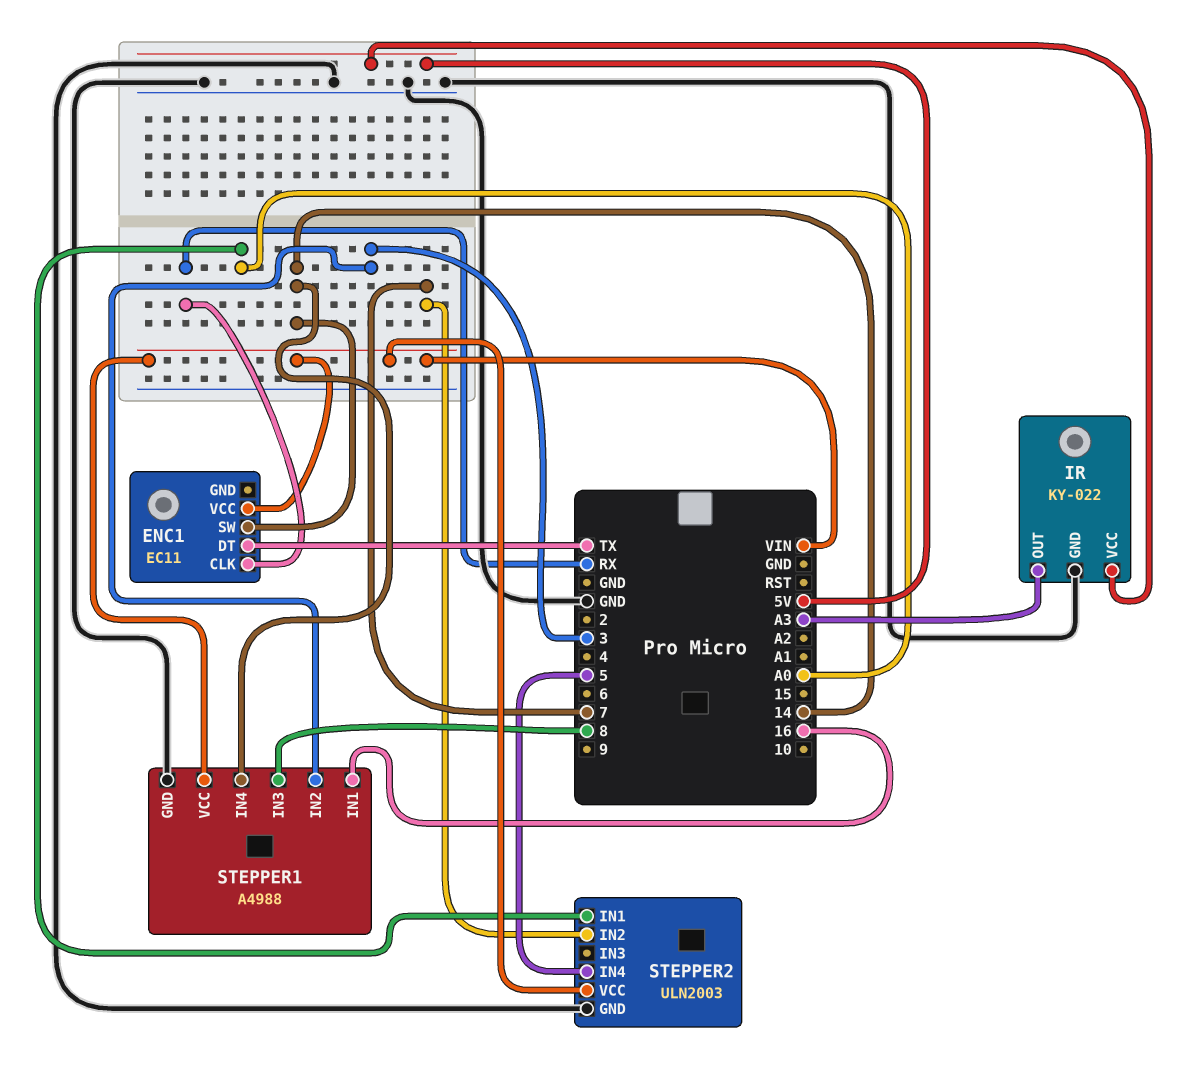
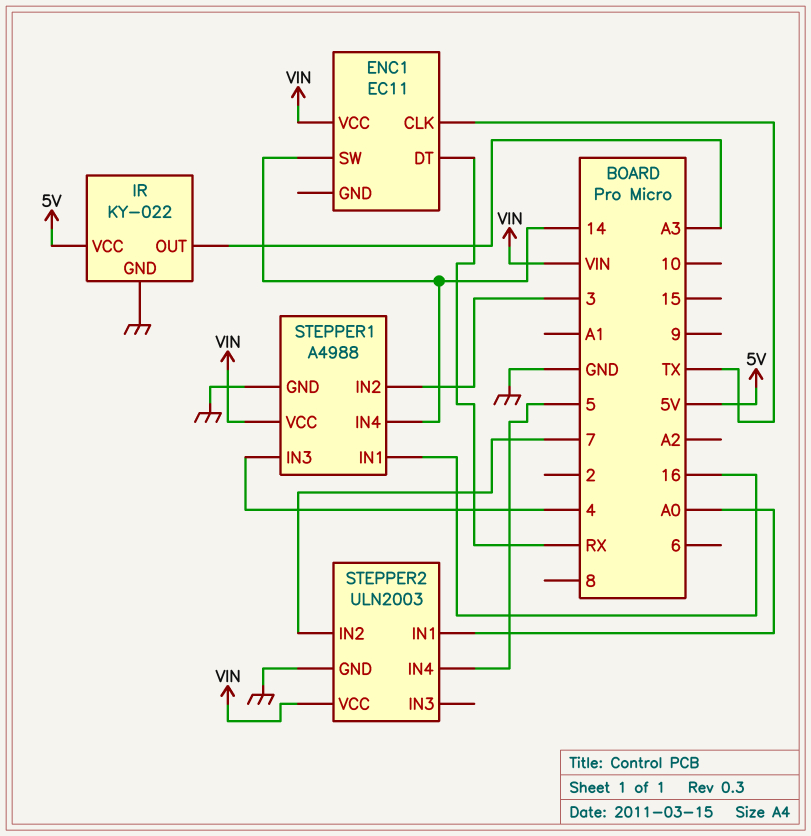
ENC1 pin CLK: RX -> TX
ENC1 pin DT: TX -> RX
STEPPER1 pin IN3: 8 -> 4

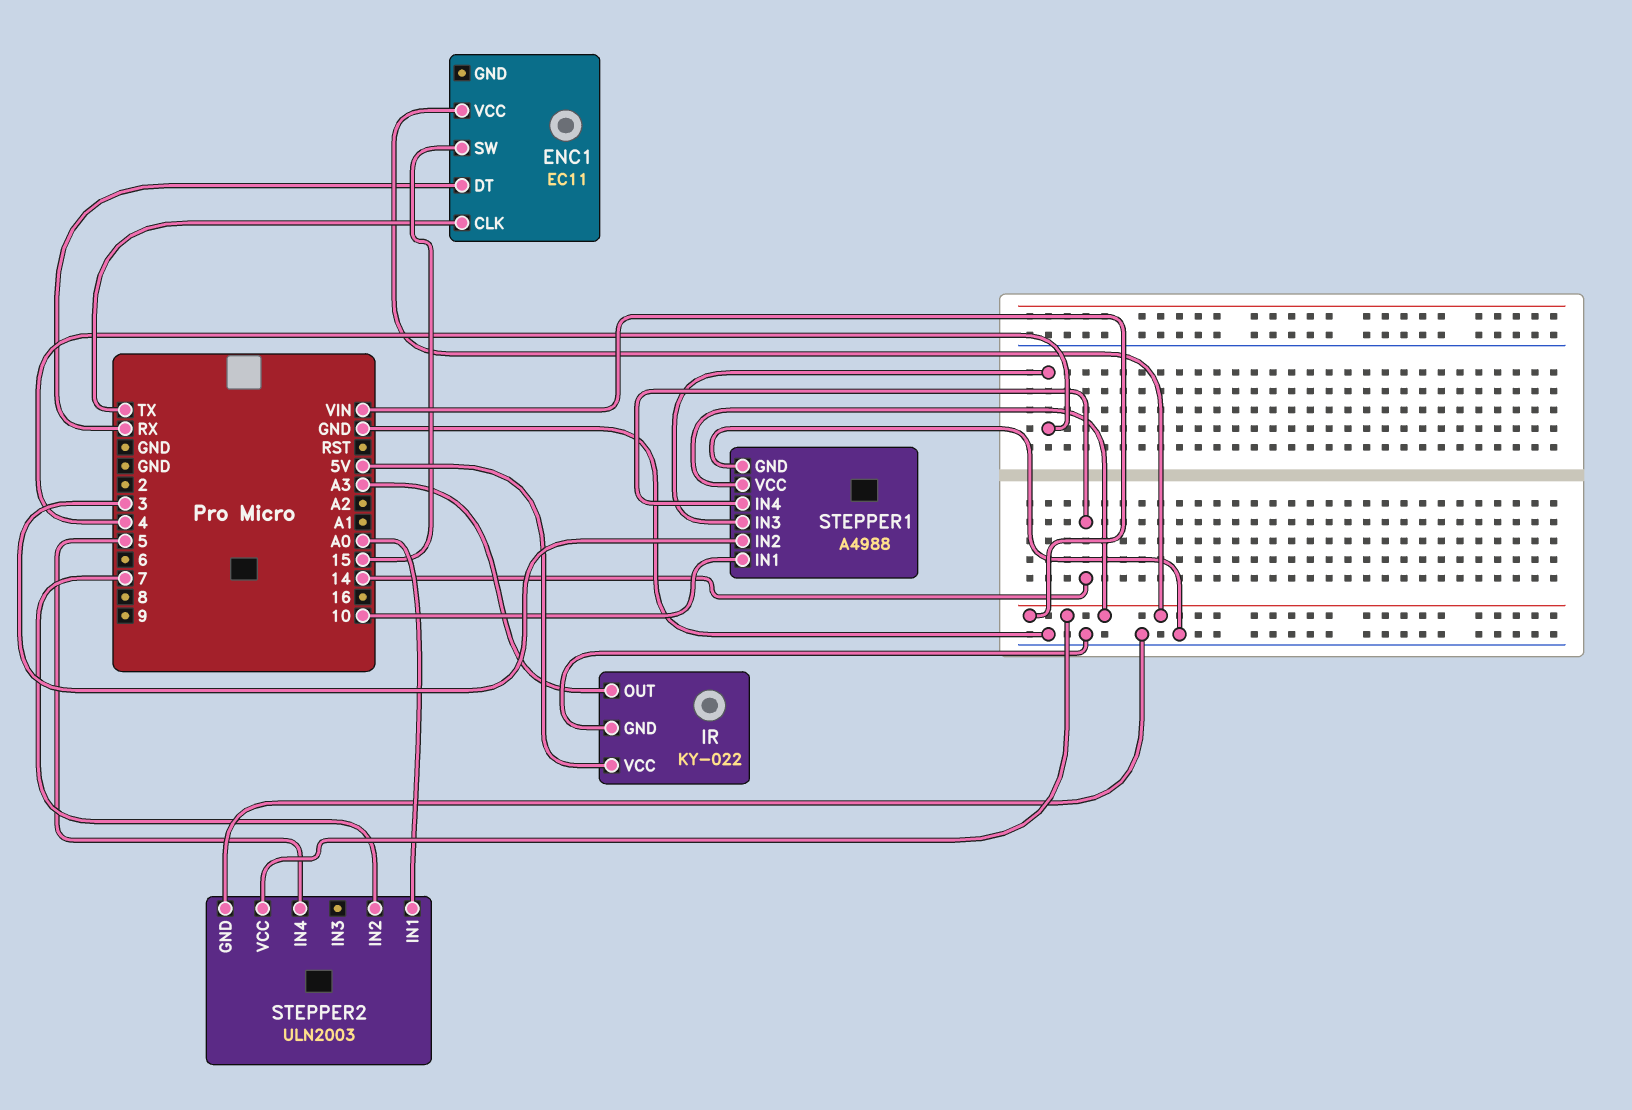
ENC1 pin SW: 14 -> 15
STEPPER1 pin IN1: 16 -> 10

